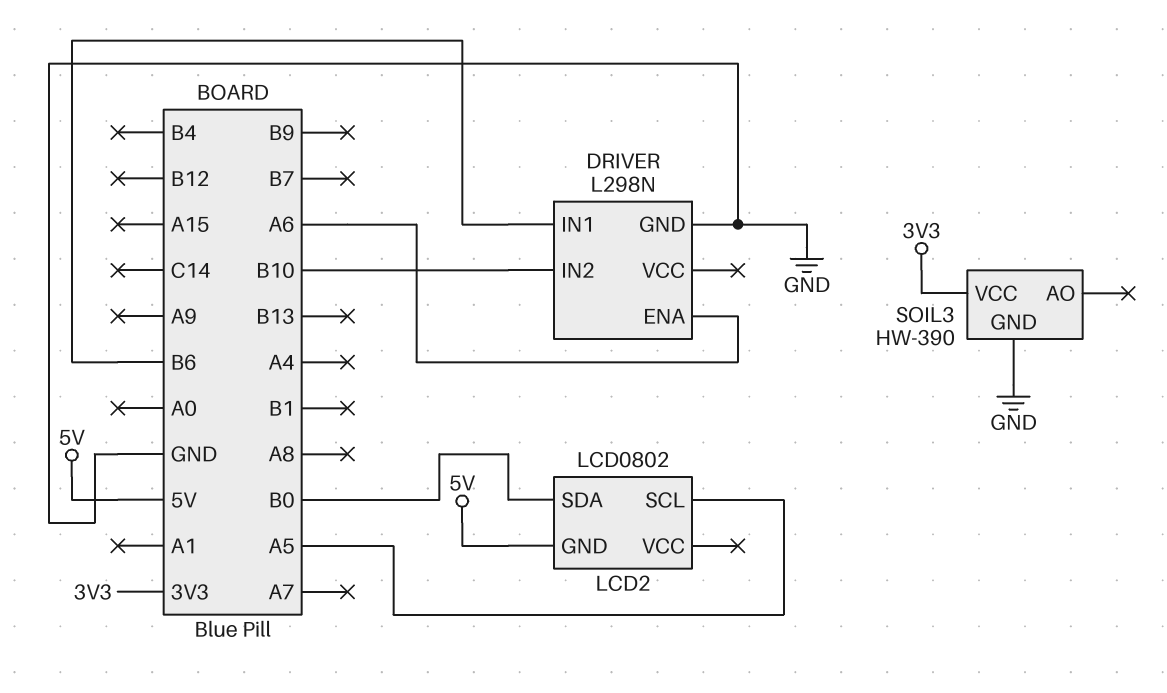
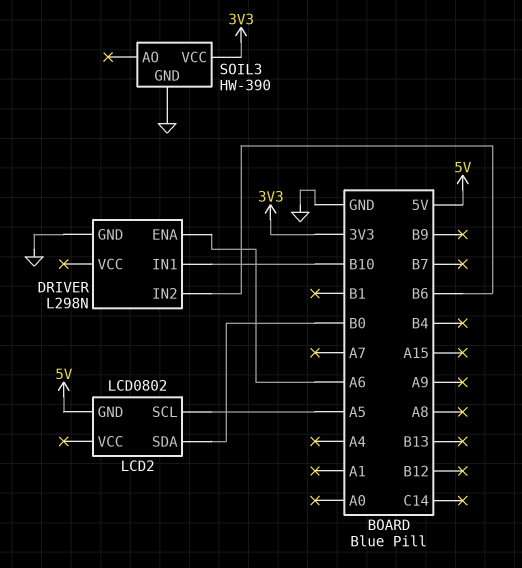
DRIVER pin IN1: B6 -> B10
DRIVER pin IN2: B10 -> B6

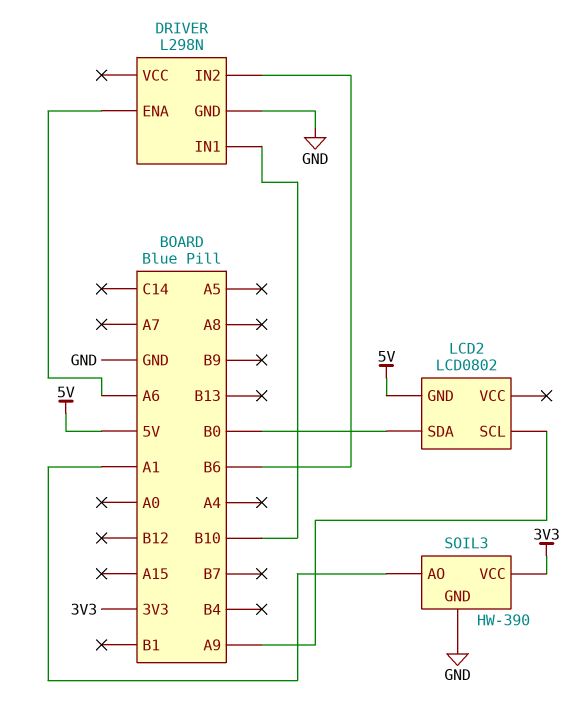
LCD2 pin SCL: A5 -> A9
SOIL3 pin AO: none -> A1

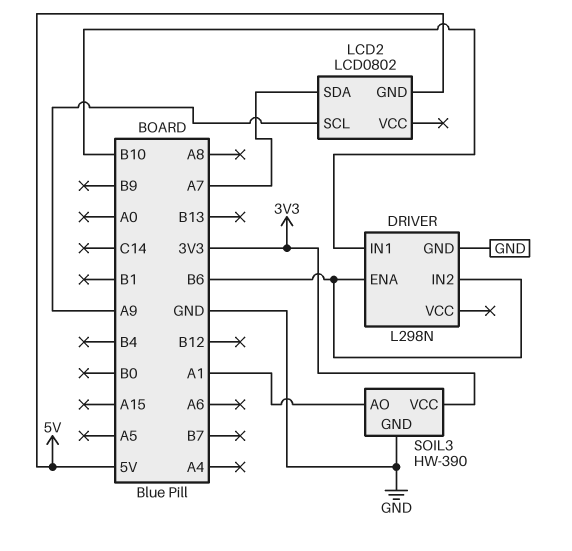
DRIVER pin ENA: A6 -> B6
LCD2 pin SDA: B0 -> A7

